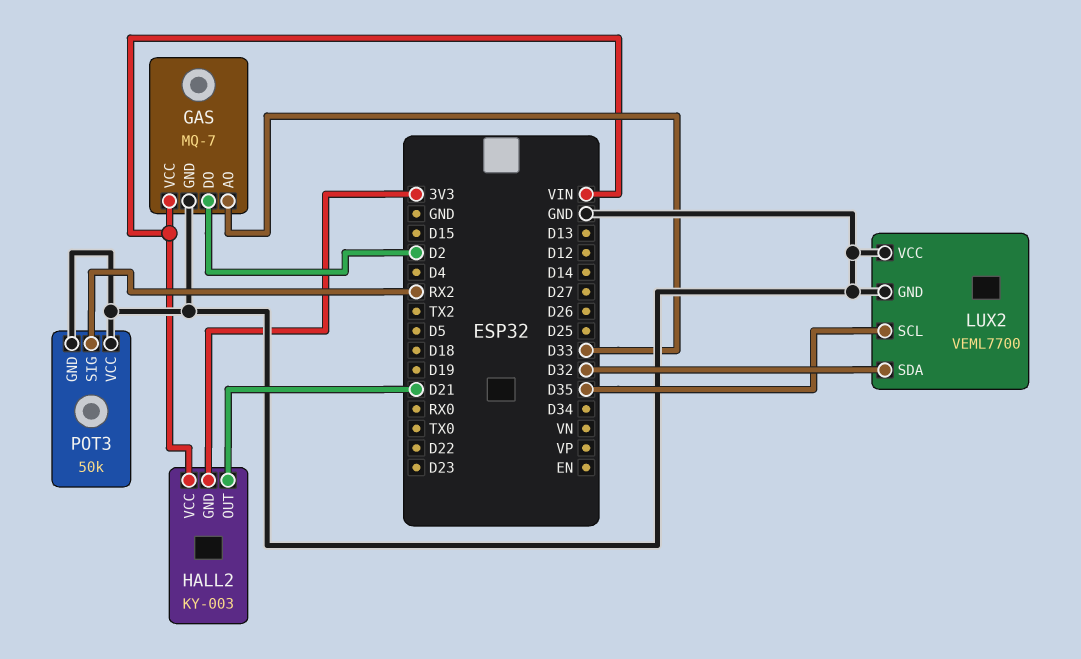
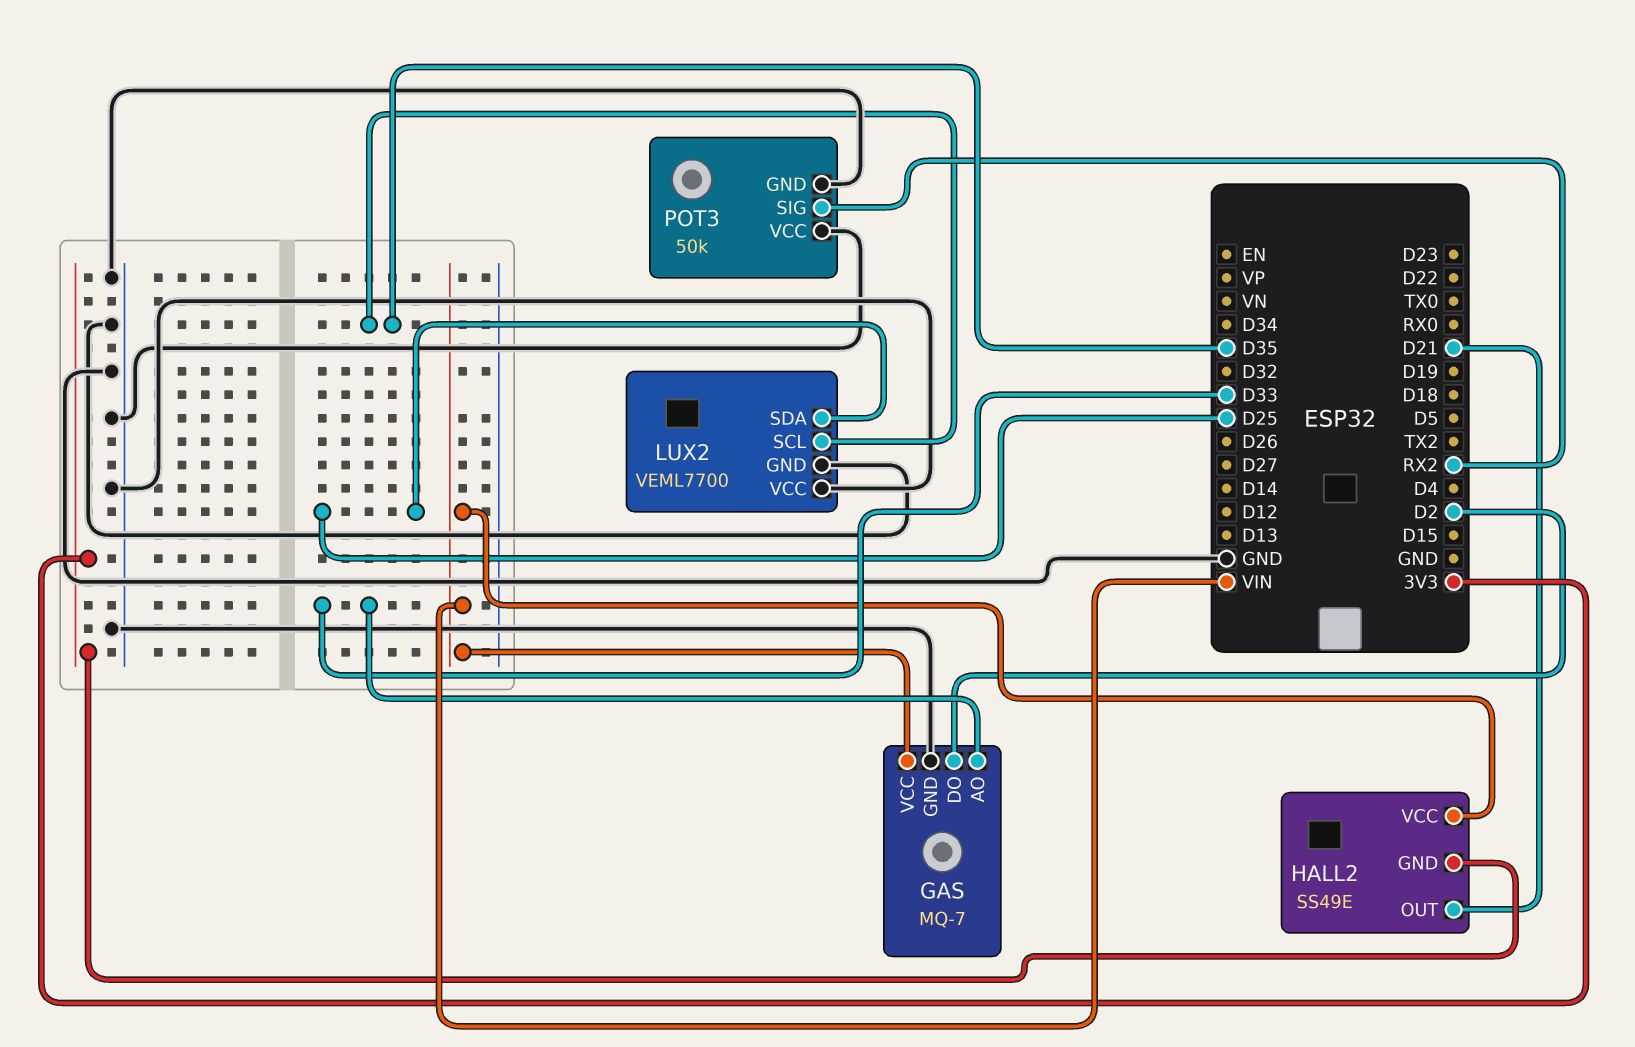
HALL2: KY-003 -> SS49E
LUX2 pin SDA: D32 -> D25

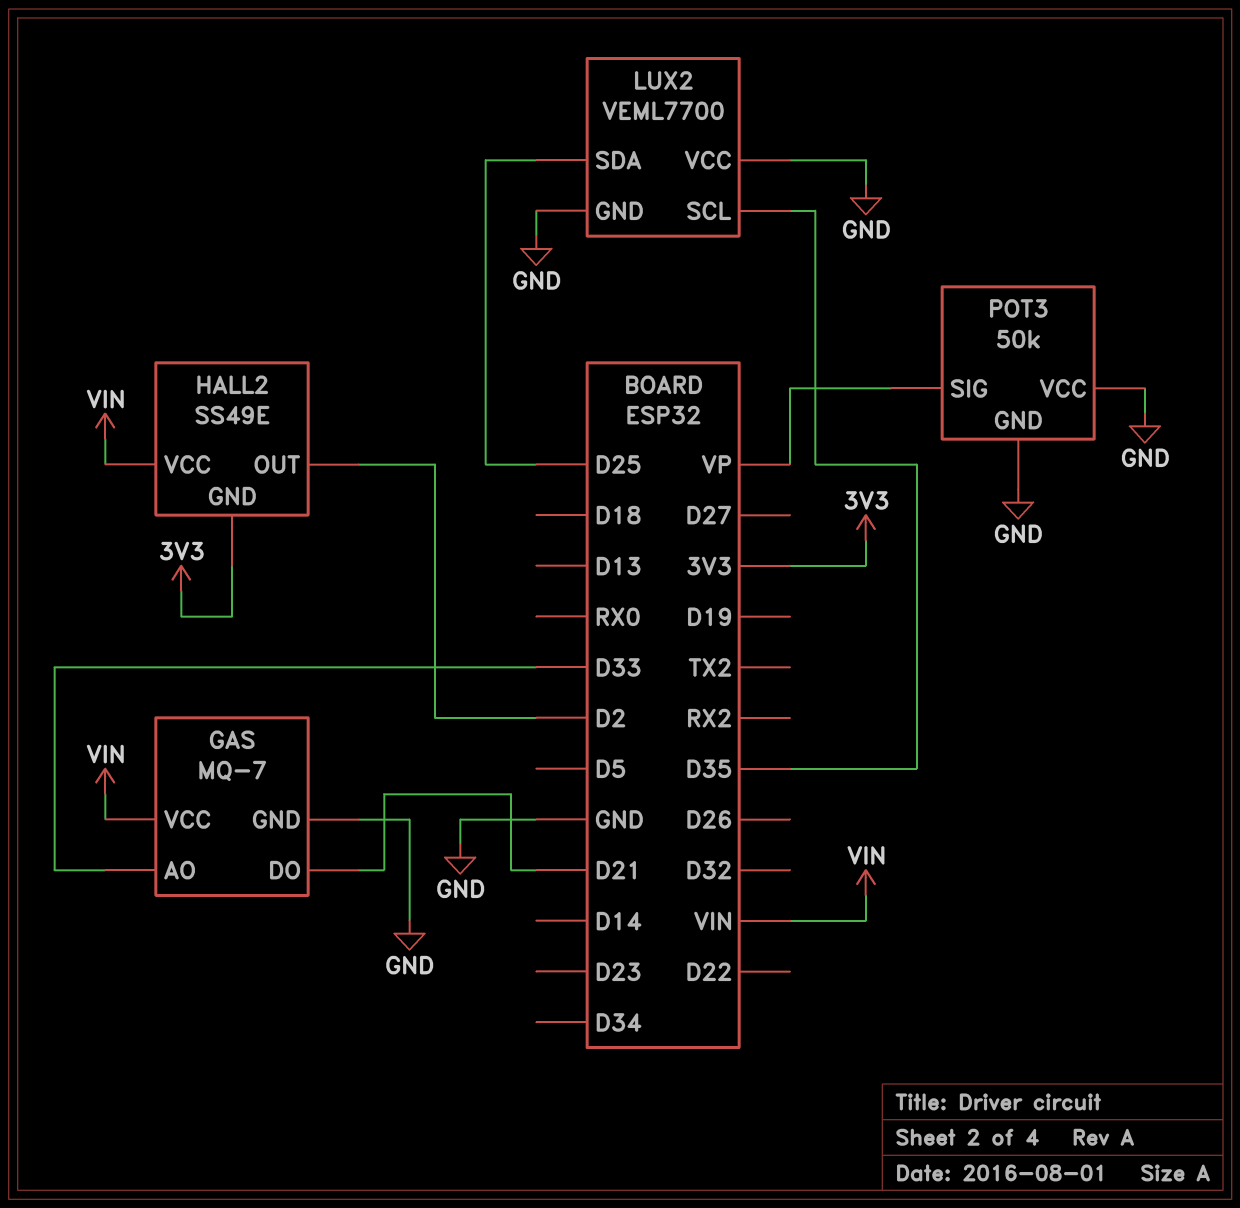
GAS pin DO: D2 -> D21
HALL2 pin OUT: D21 -> D2
POT3 pin SIG: RX2 -> VP

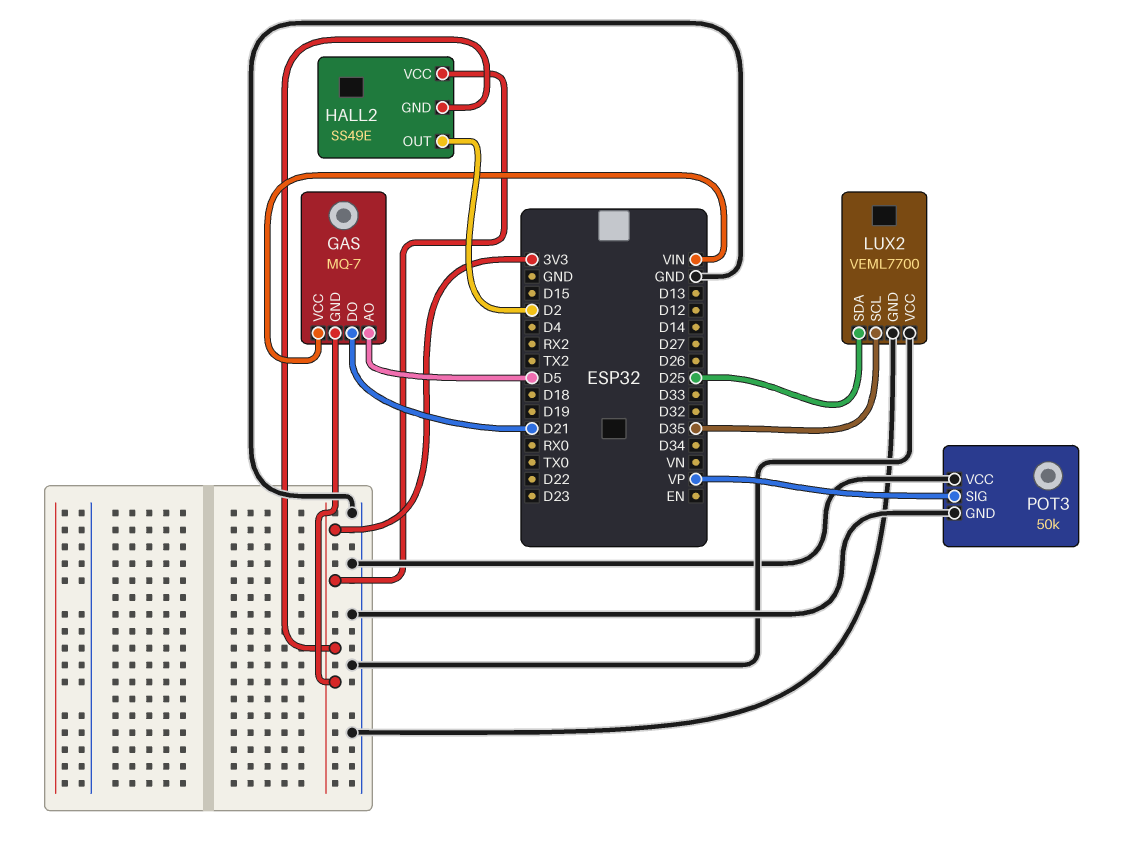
GAS pin AO: D33 -> D5
GAS pin GND: GND -> 3V3
HALL2 pin VCC: VIN -> 3V3

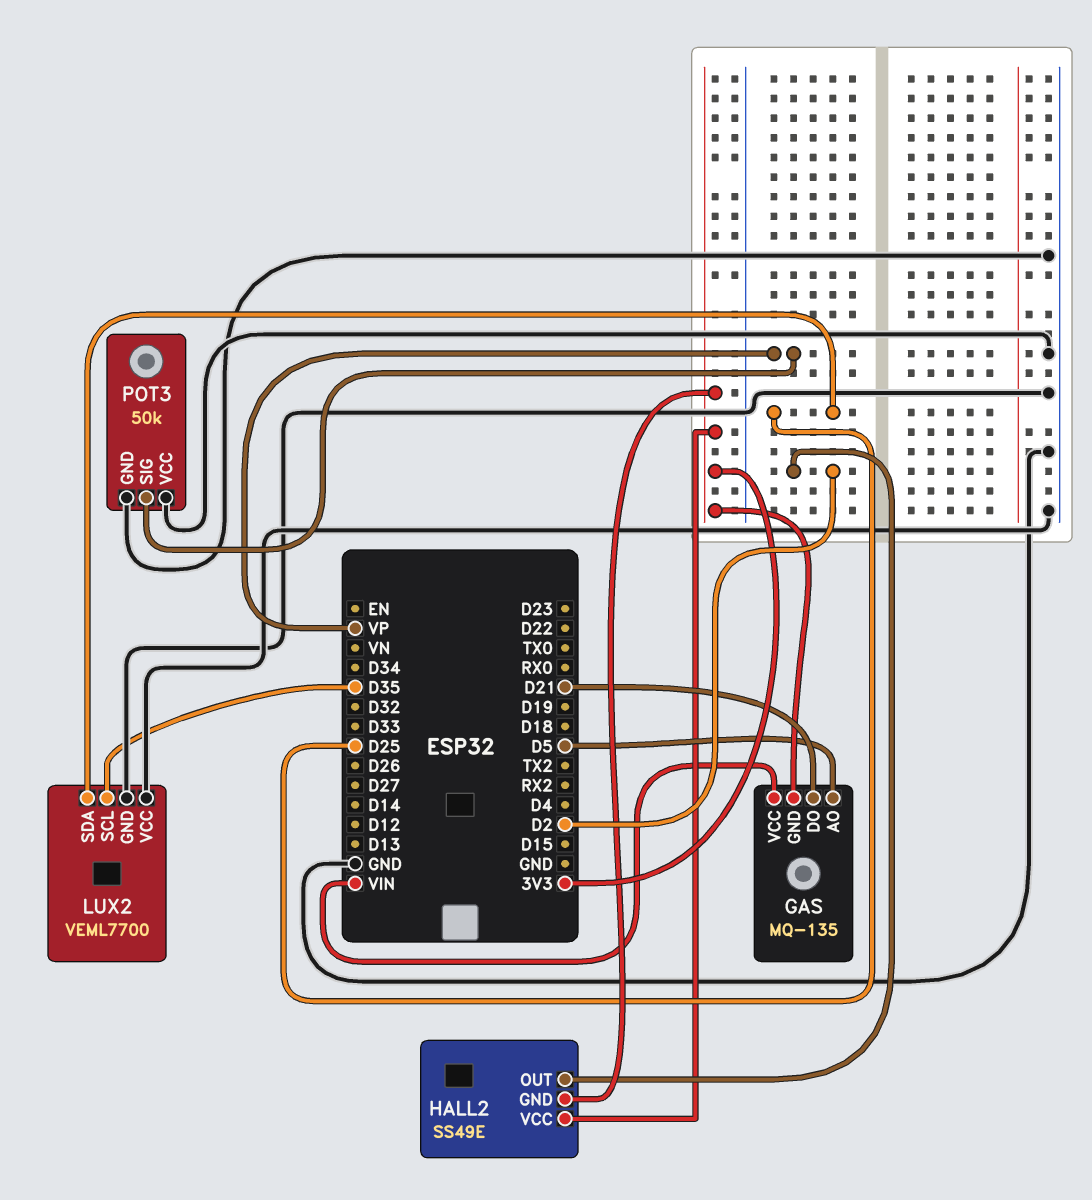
GAS: MQ-7 -> MQ-135

